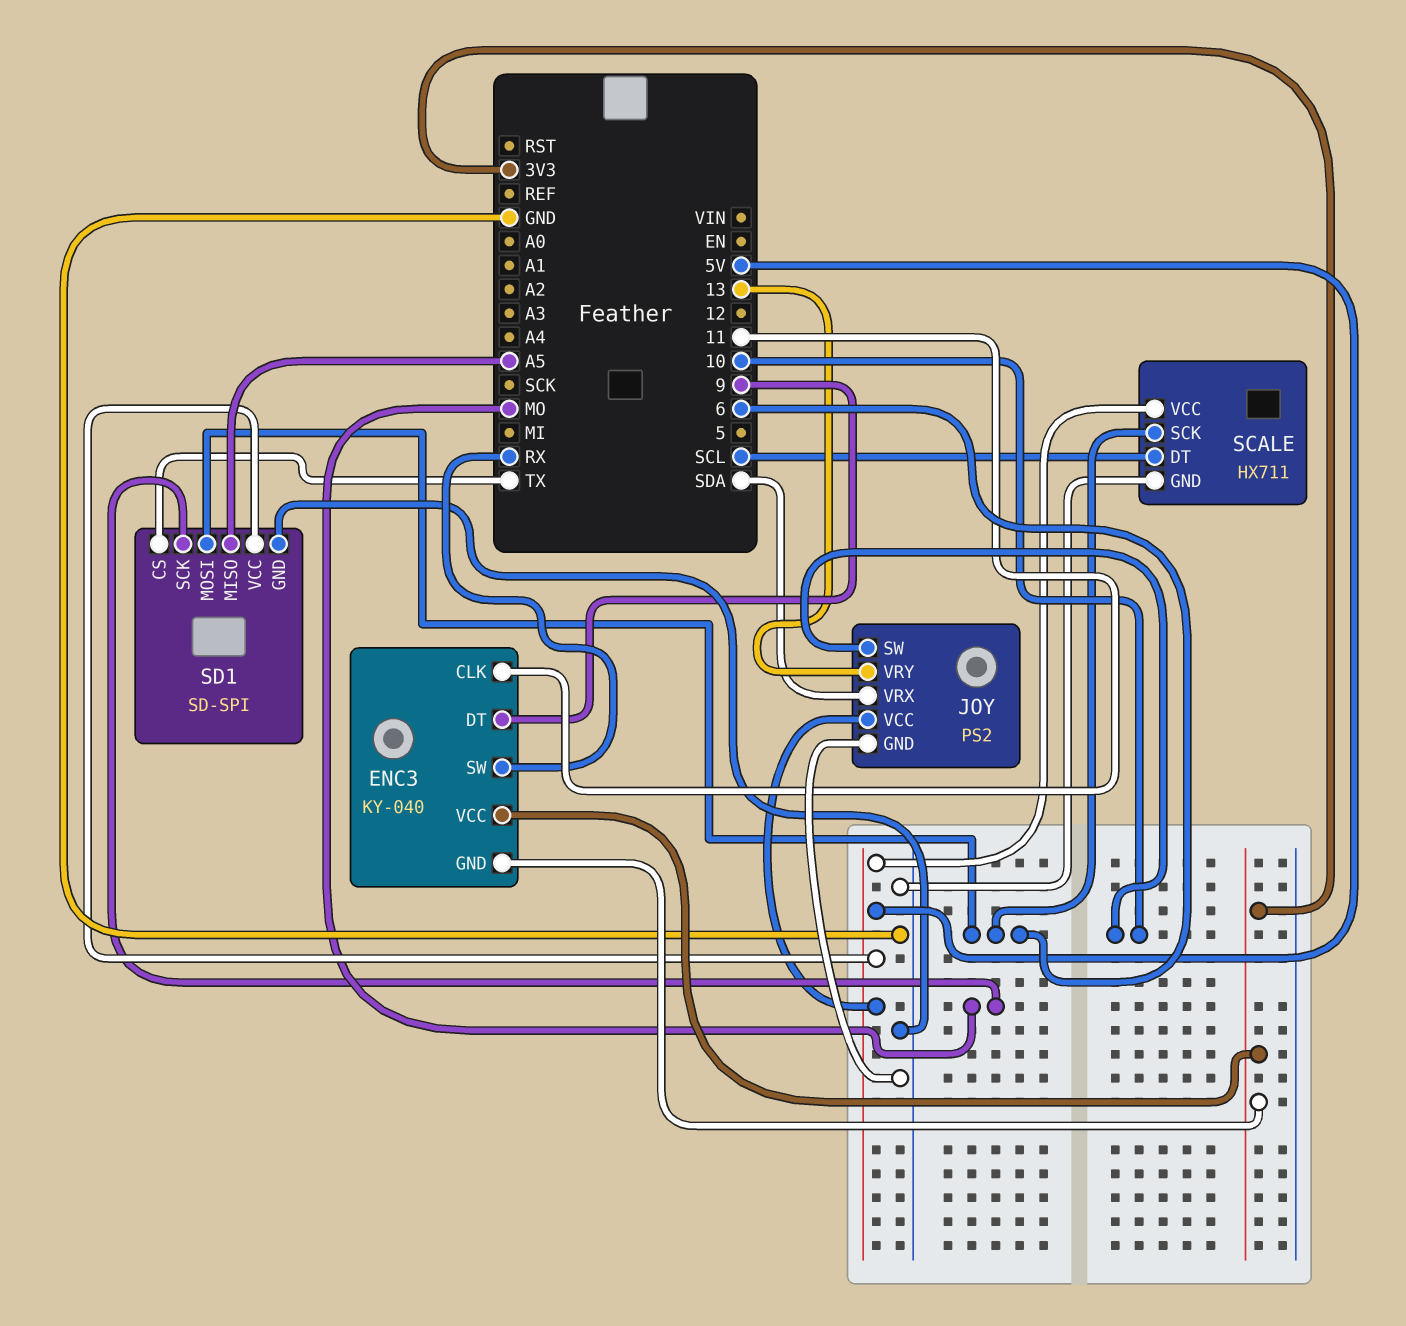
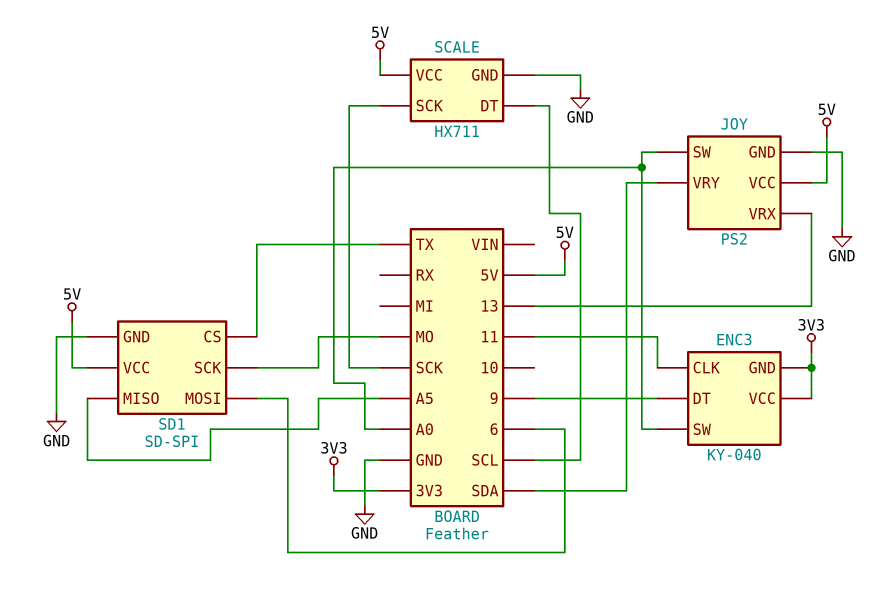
ENC3 pin SW: RX -> A0
JOY pin SW: 10 -> A0
JOY pin VRX: SDA -> 13
JOY pin VRY: 13 -> SDA
SCALE pin SCK: 6 -> SCK

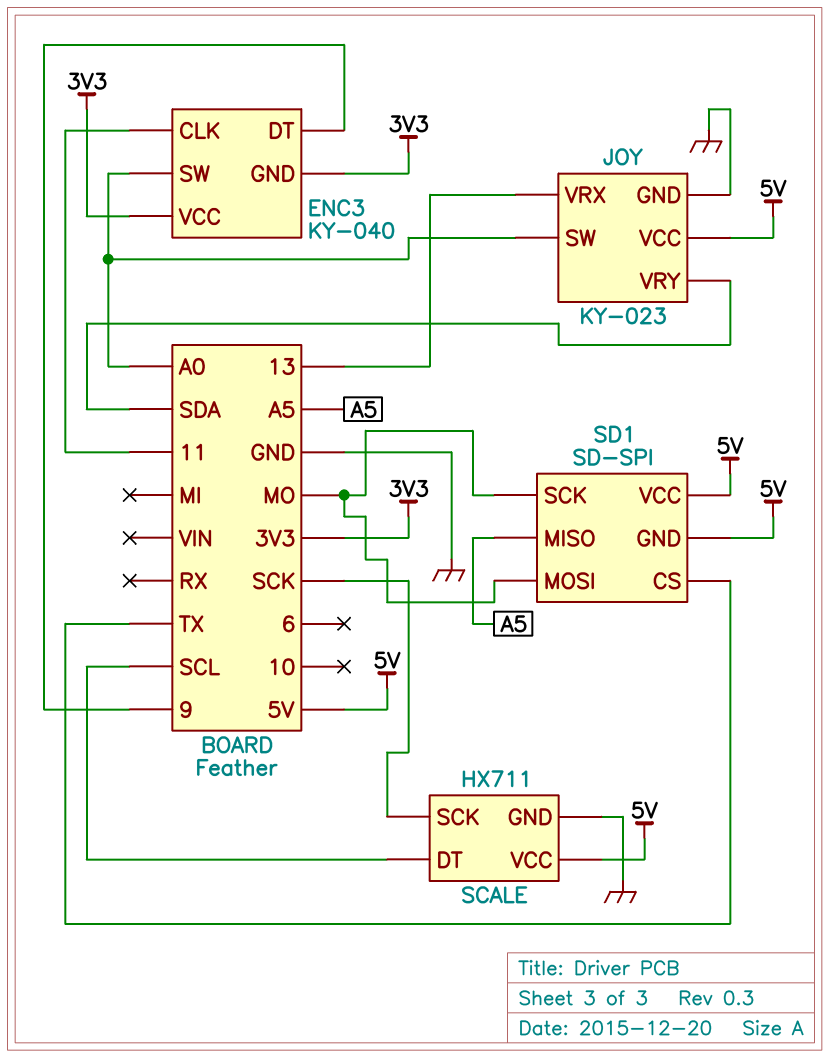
JOY: PS2 -> KY-023
SD1 pin GND: GND -> 5V
SD1 pin MOSI: 6 -> MO

